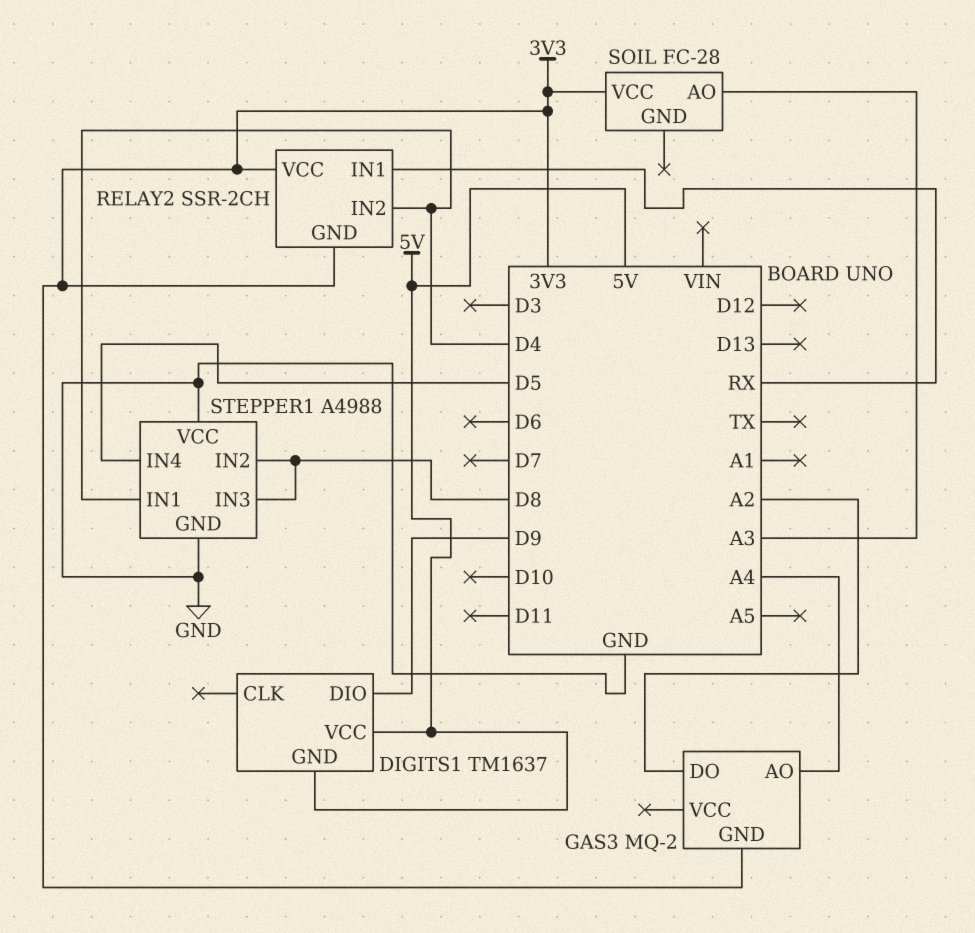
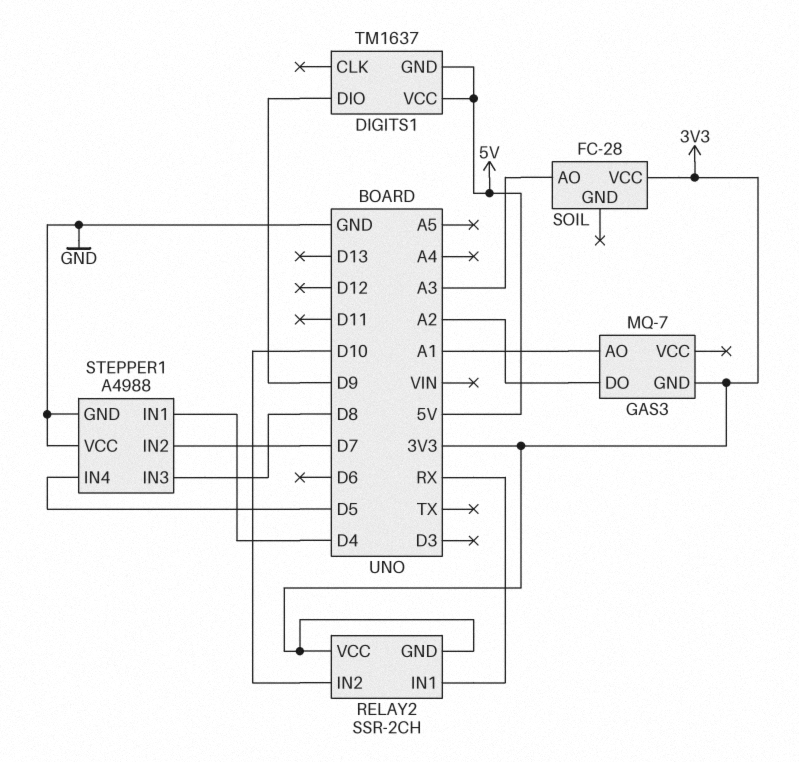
GAS3: MQ-2 -> MQ-7
GAS3 pin AO: A4 -> A1
RELAY2 pin IN2: D4 -> D10
STEPPER1 pin IN2: D8 -> D7

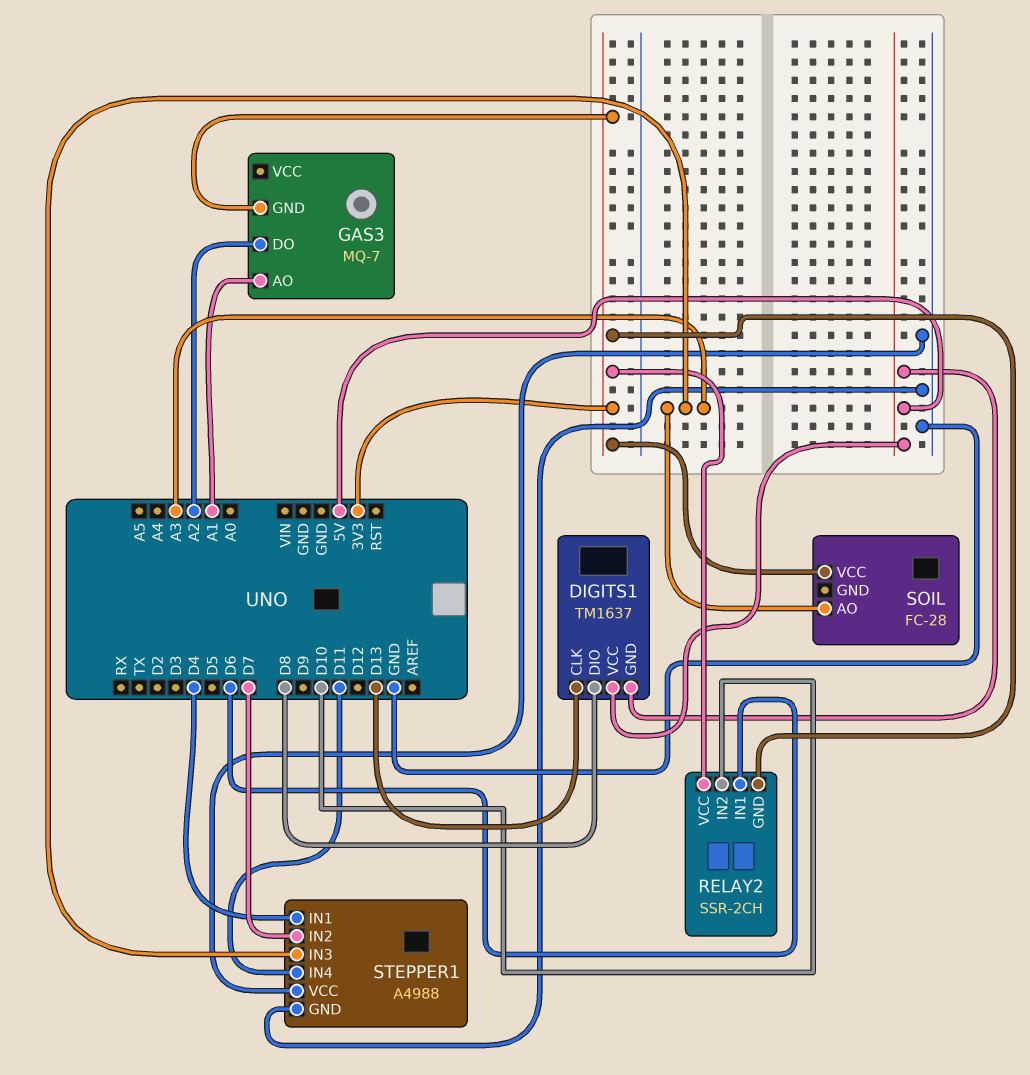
DIGITS1 pin CLK: none -> D13
DIGITS1 pin DIO: D9 -> D8
RELAY2 pin IN1: RX -> D6
STEPPER1 pin IN3: D8 -> A3
STEPPER1 pin IN4: D5 -> D11

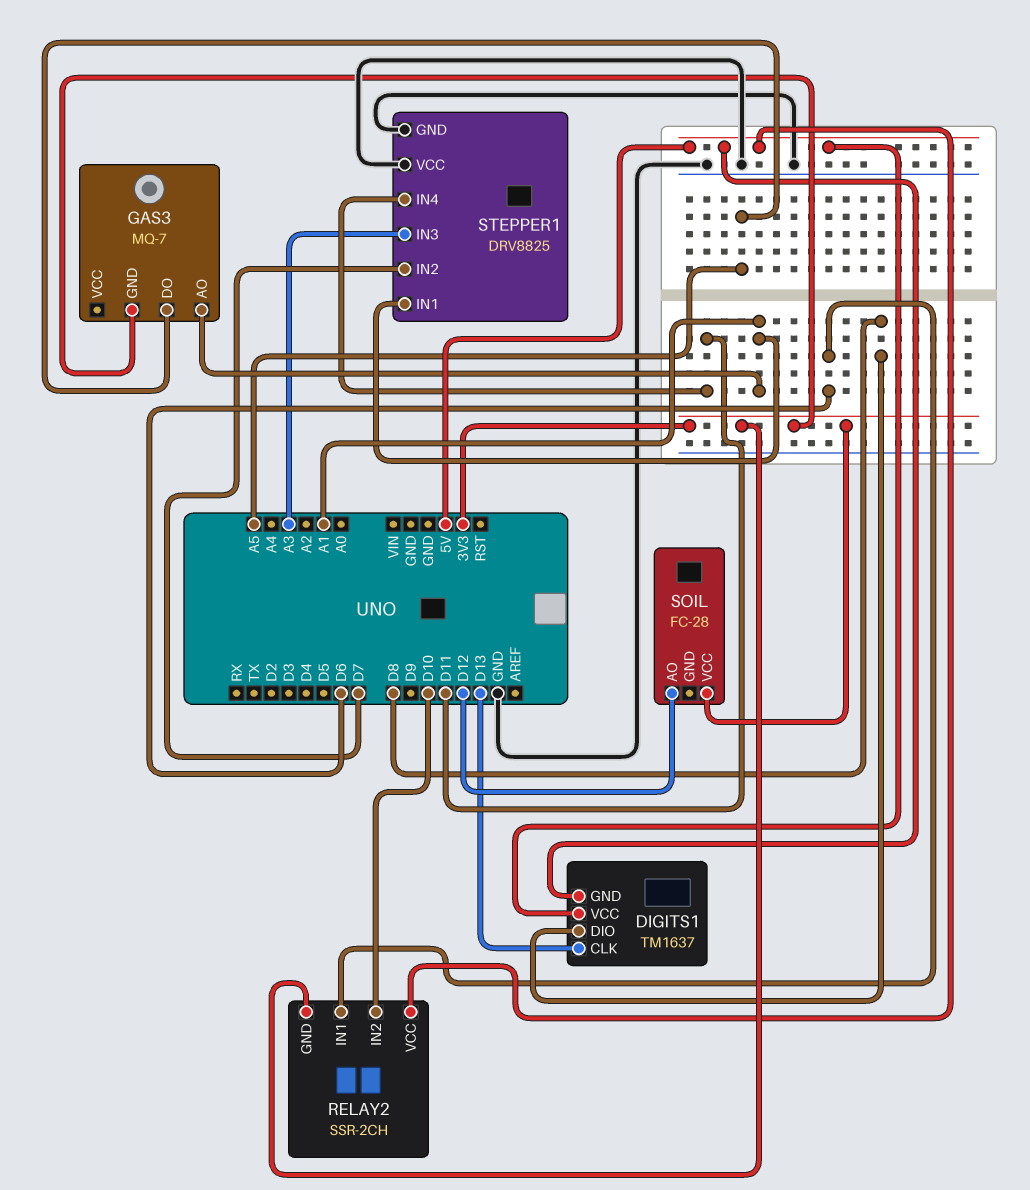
GAS3 pin DO: A2 -> A5
RELAY2 pin VCC: 3V3 -> 5V
SOIL pin AO: A3 -> D12
STEPPER1: A4988 -> DRV8825
STEPPER1 pin IN1: D4 -> A1

